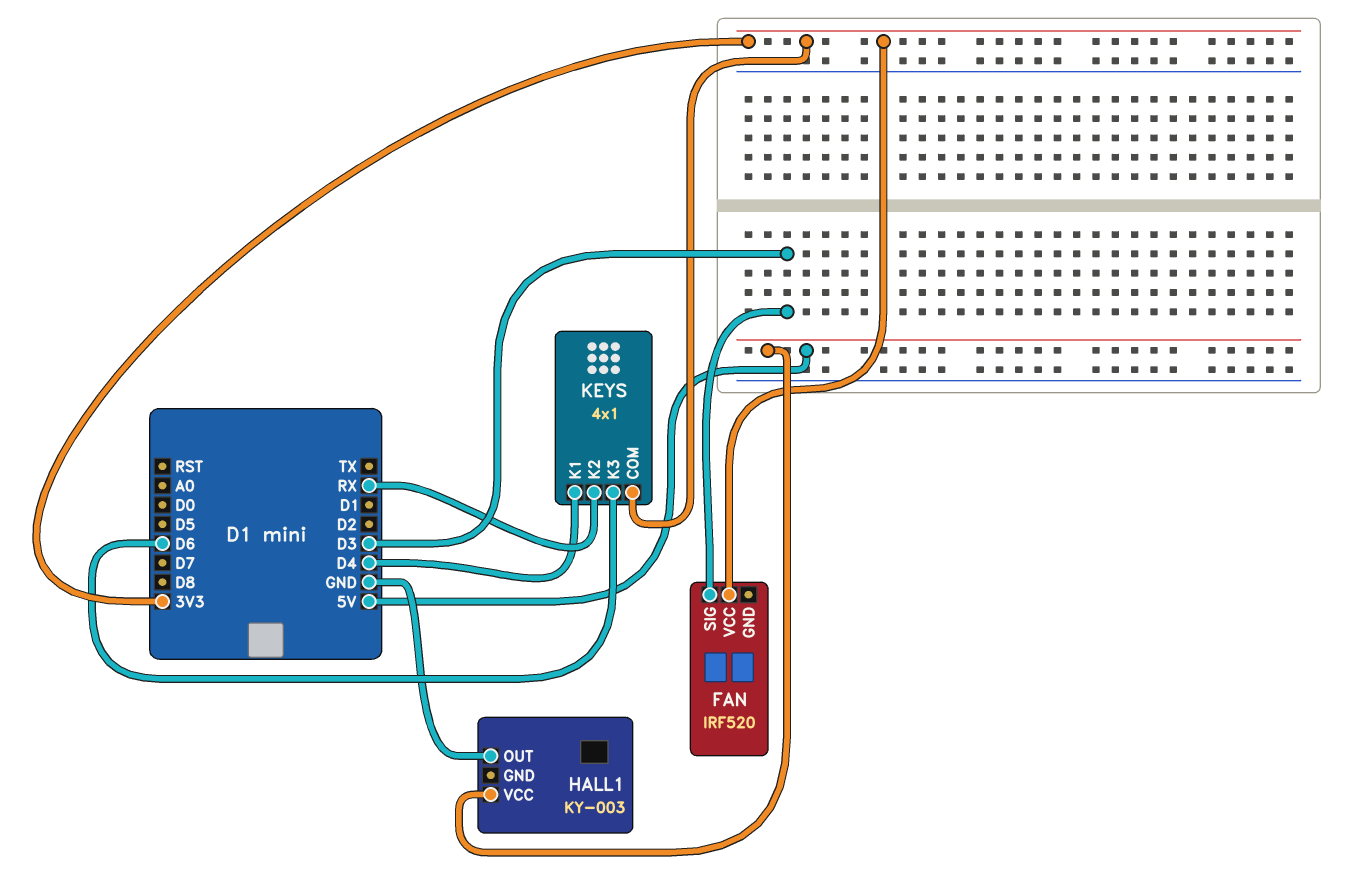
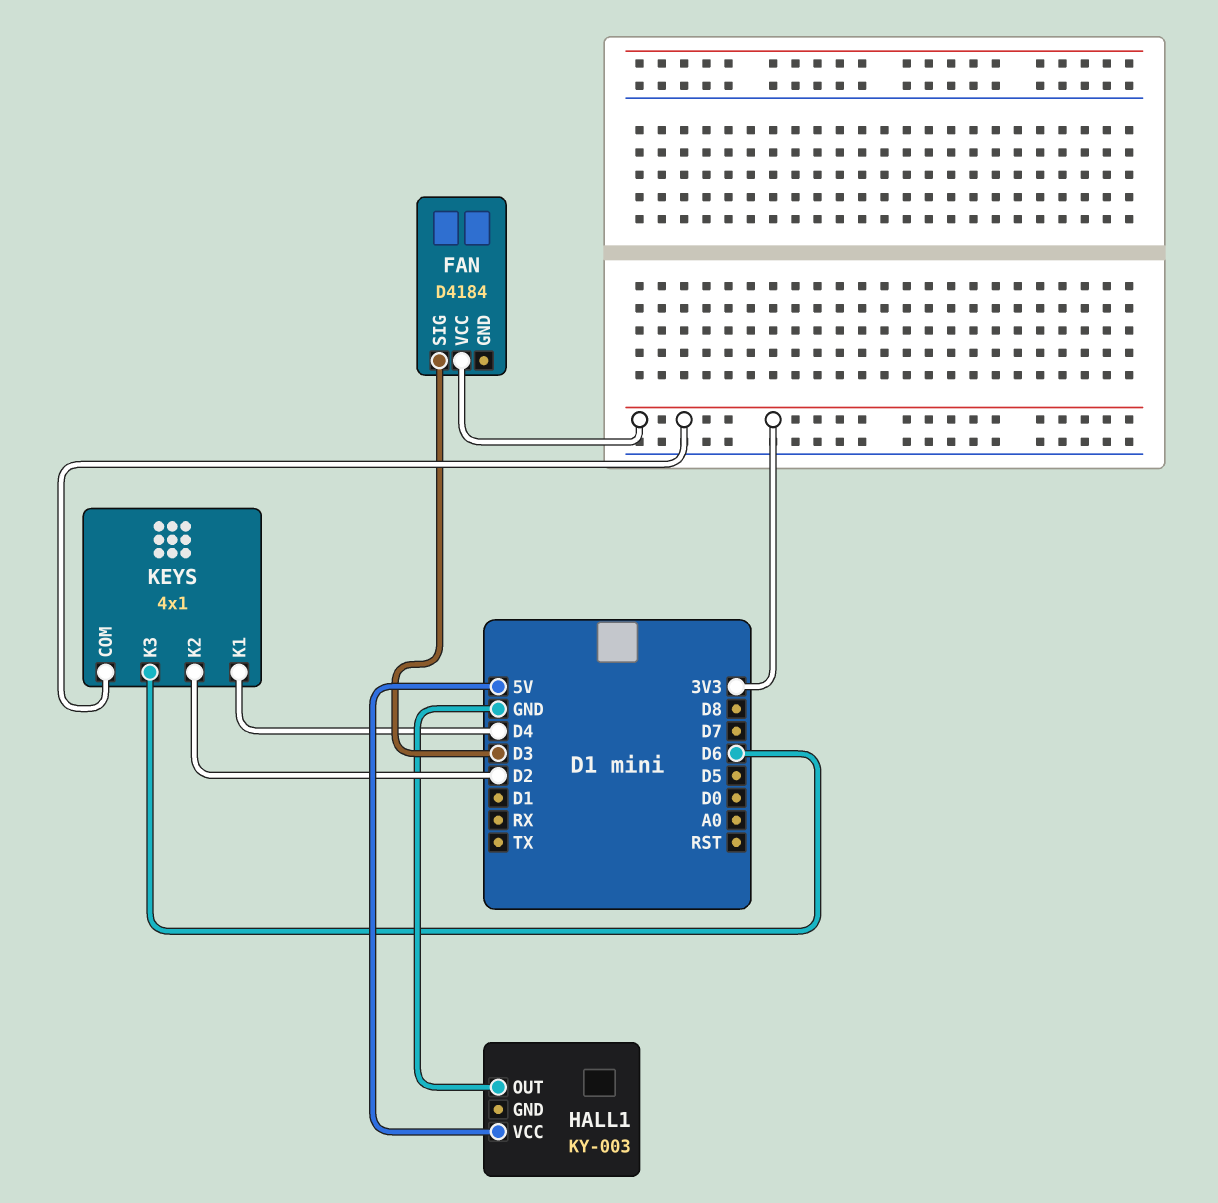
FAN: IRF520 -> D4184
KEYS pin K2: RX -> D2

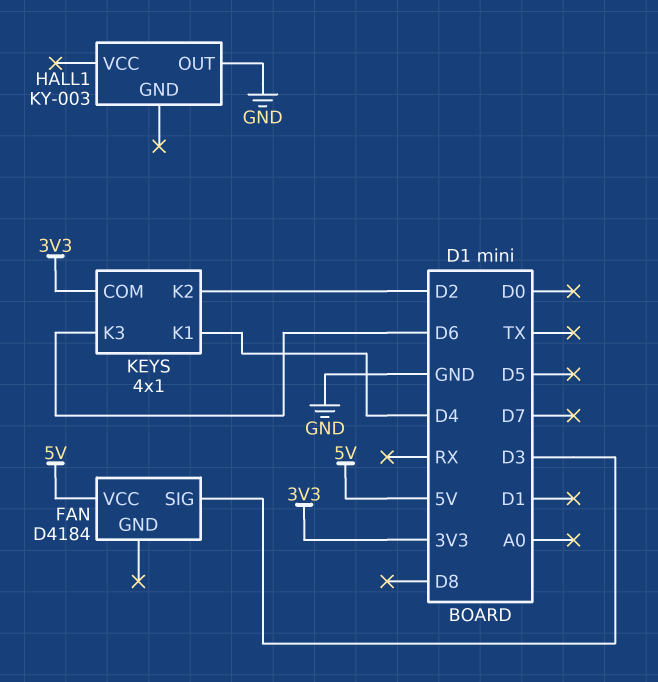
FAN pin VCC: 3V3 -> 5V
HALL1 pin VCC: 5V -> none

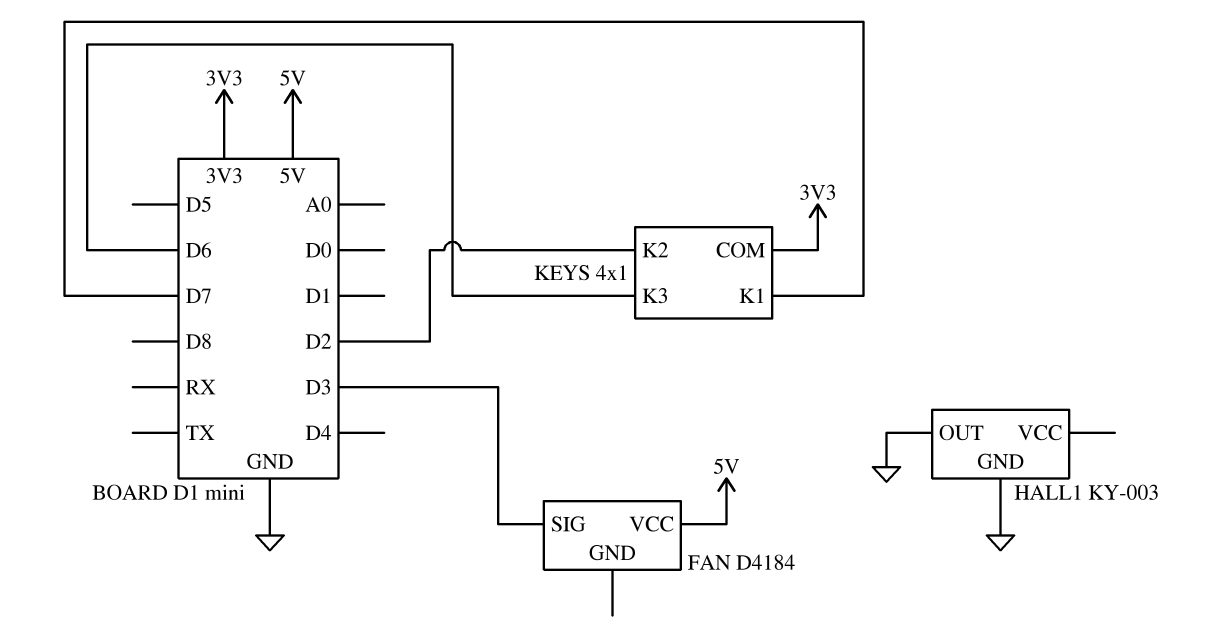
HALL1 pin GND: none -> GND
KEYS pin K1: D4 -> D7

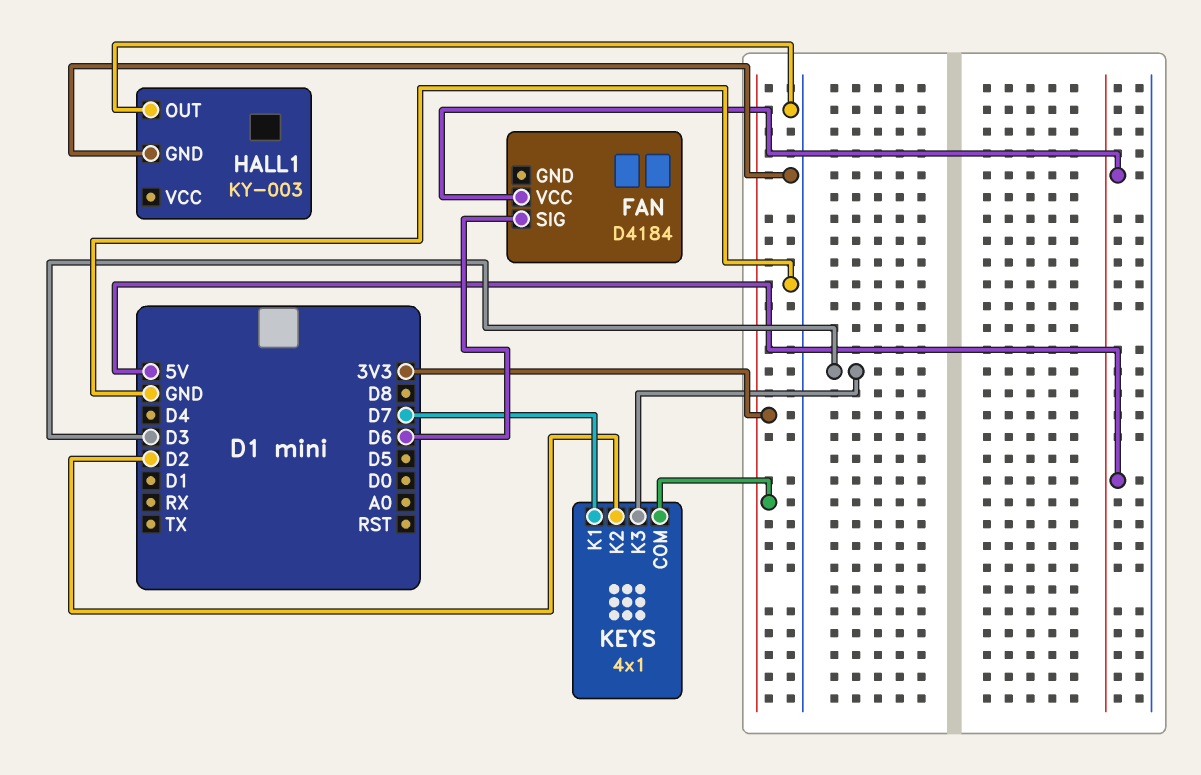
FAN pin SIG: D3 -> D6
KEYS pin K3: D6 -> D3

